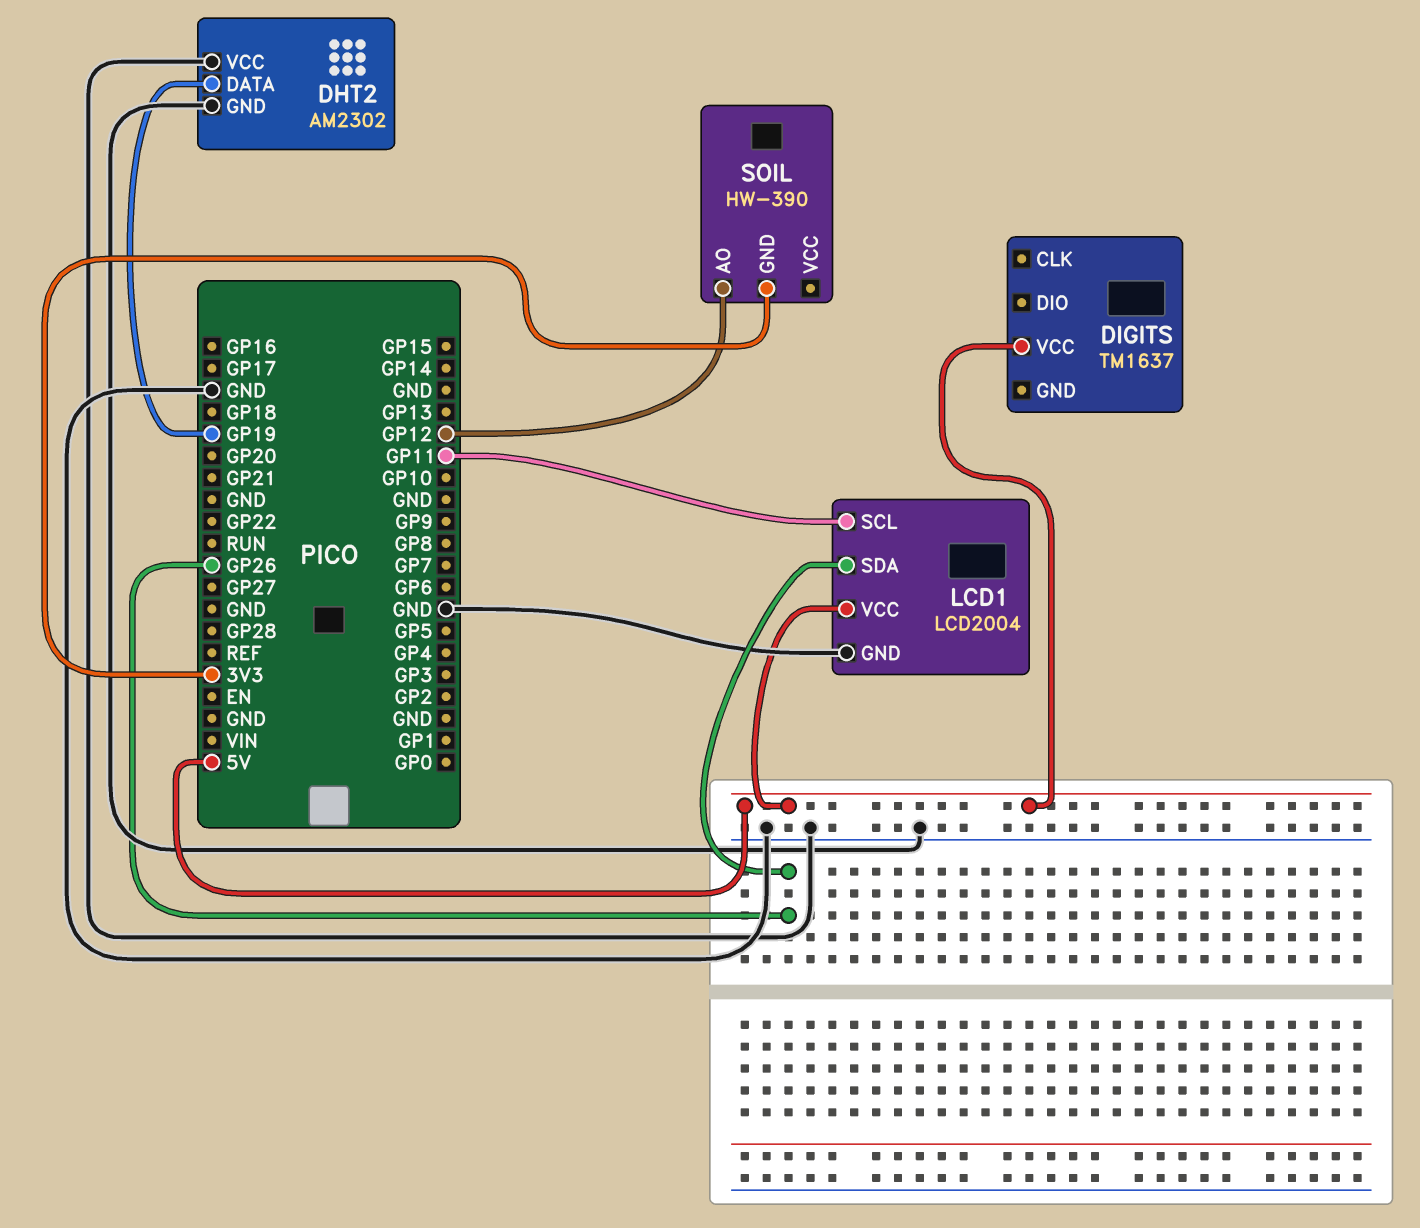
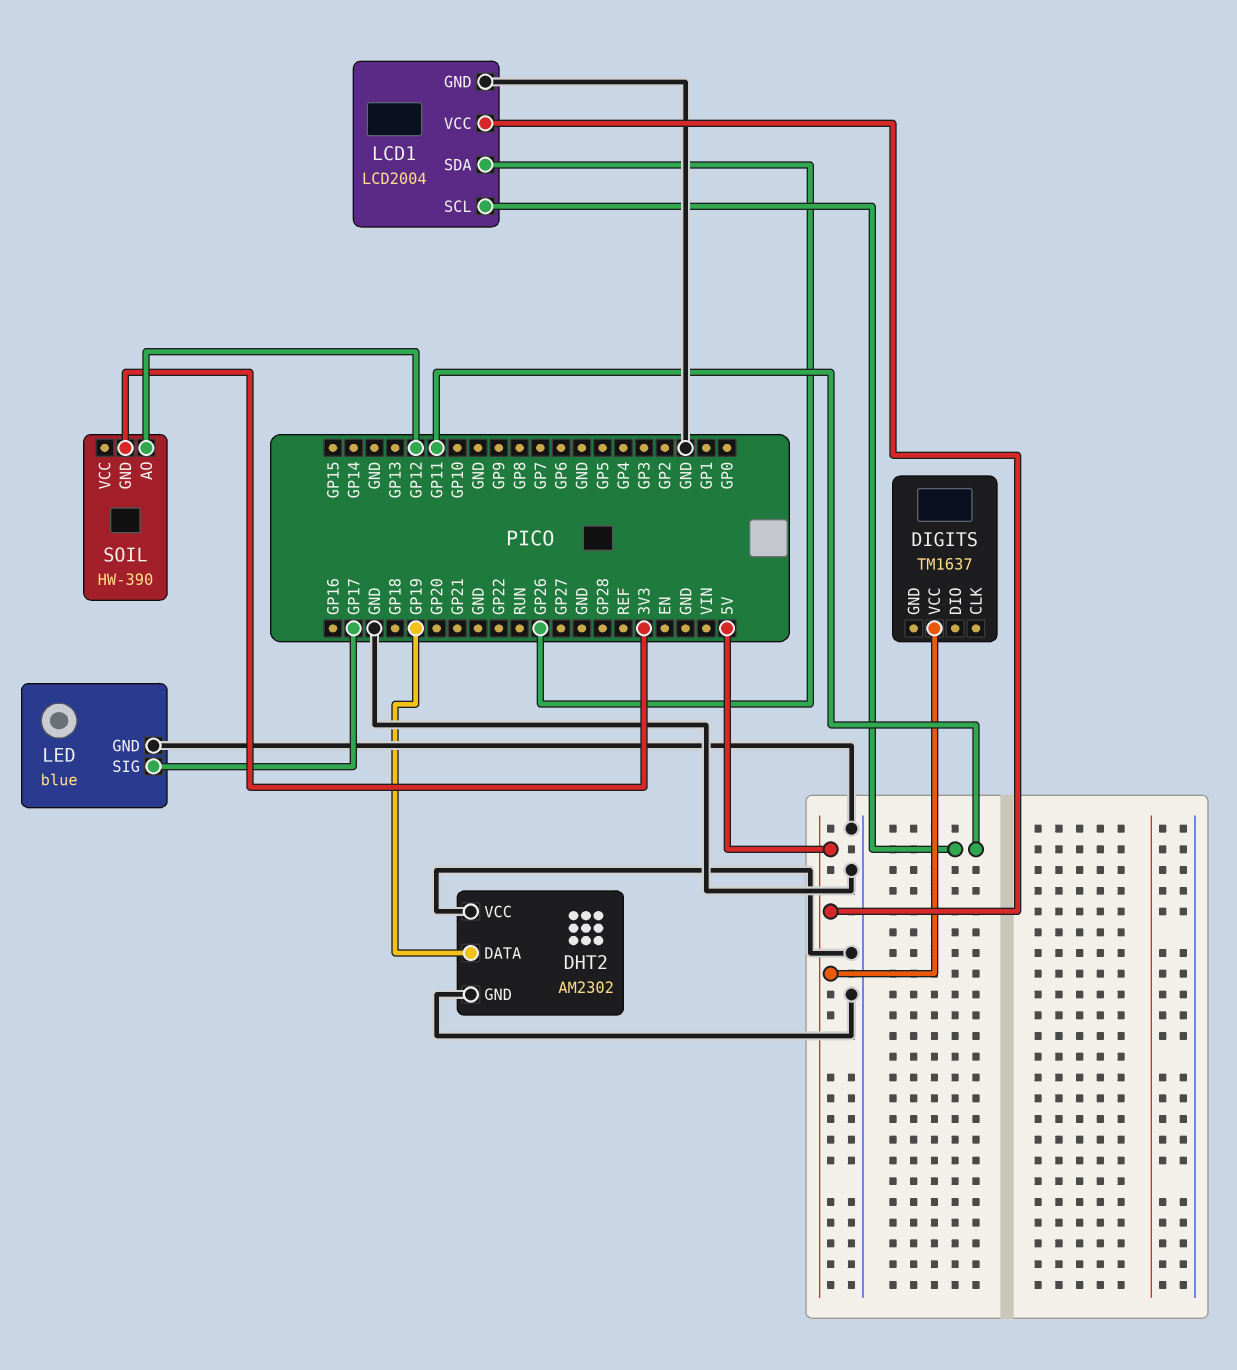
LED: none -> blue
LED pin GND: none -> GND
LED pin SIG: none -> GP17

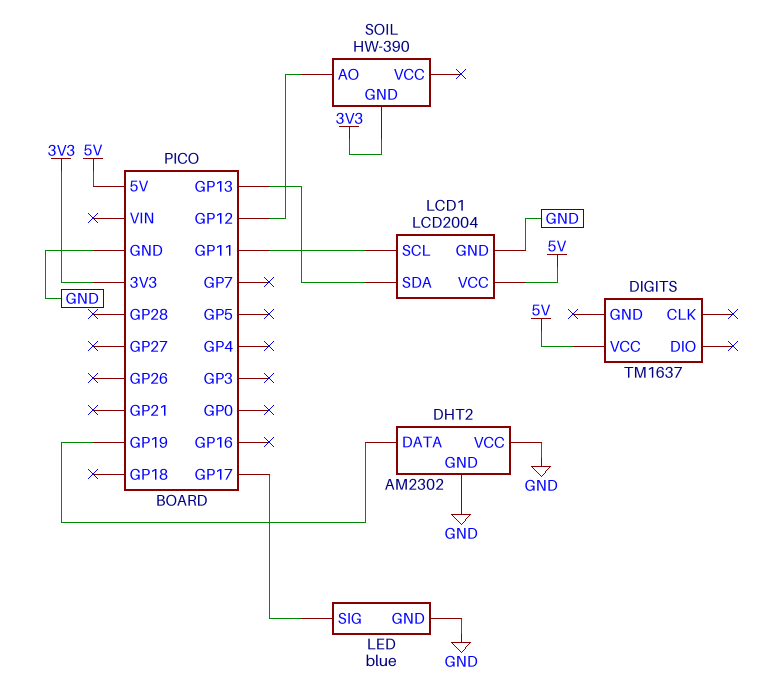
LCD1 pin SDA: GP26 -> GP13

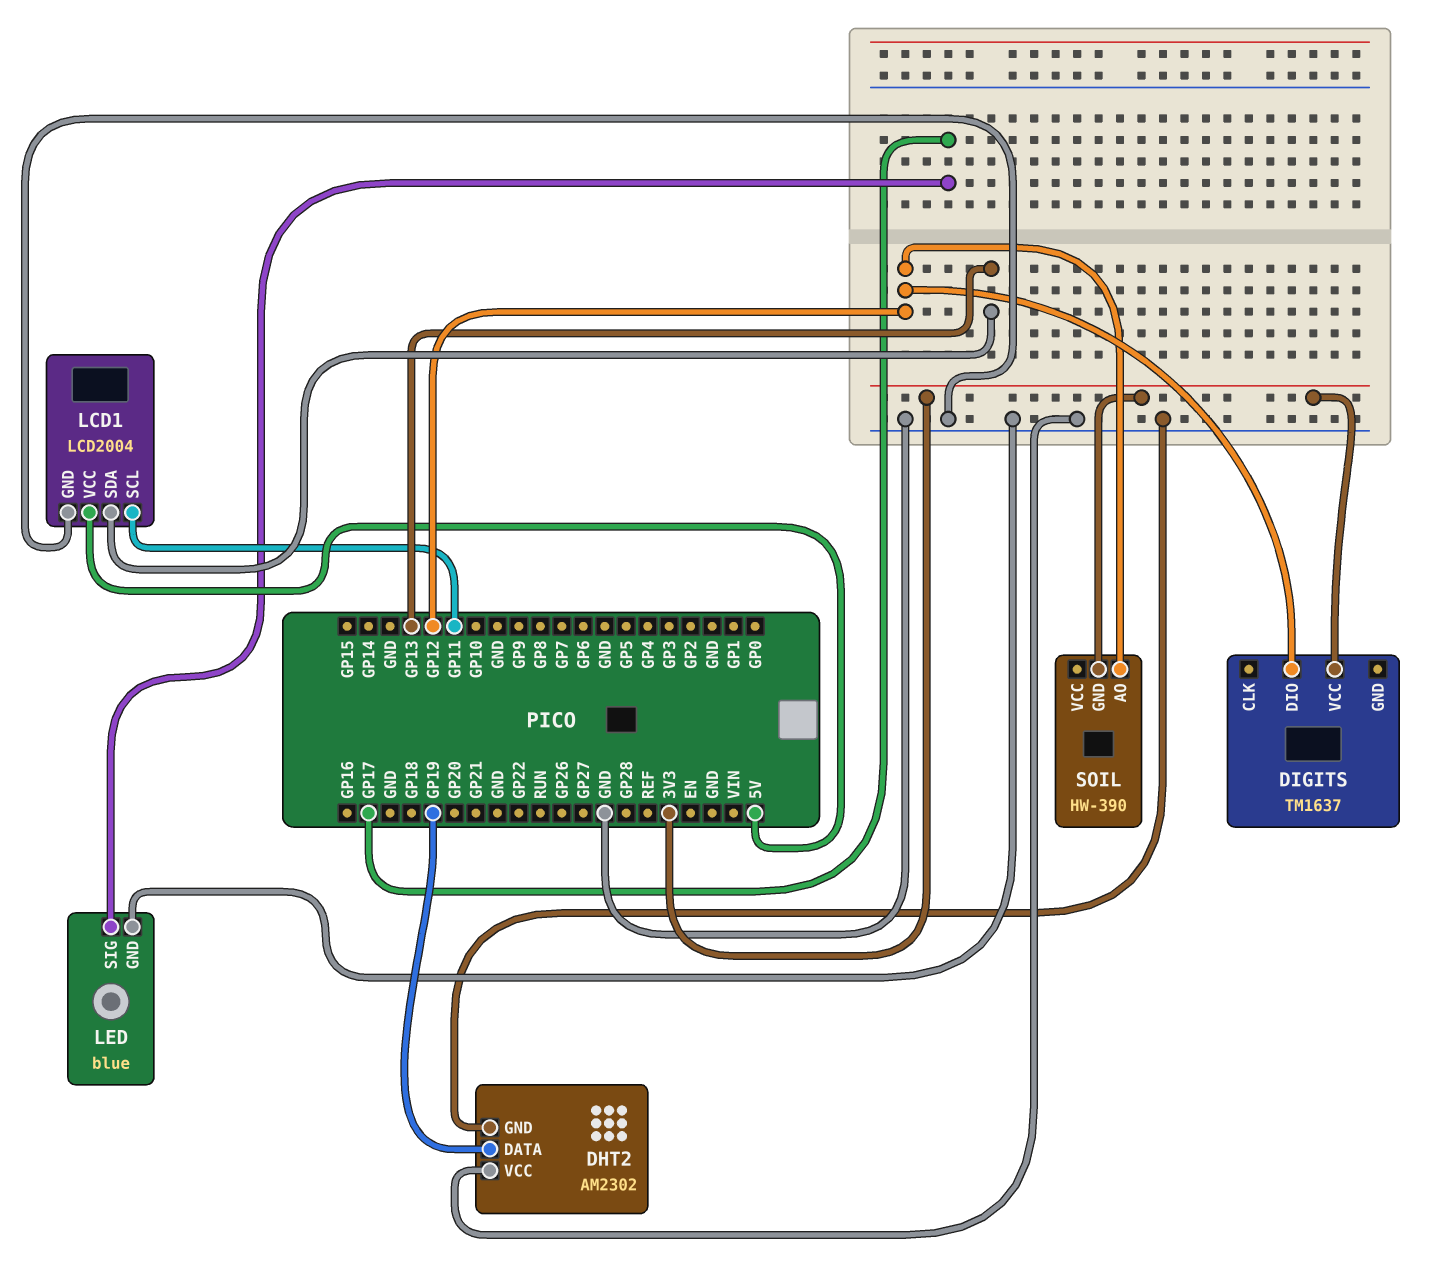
DIGITS pin DIO: none -> GP12
DIGITS pin VCC: 5V -> 3V3

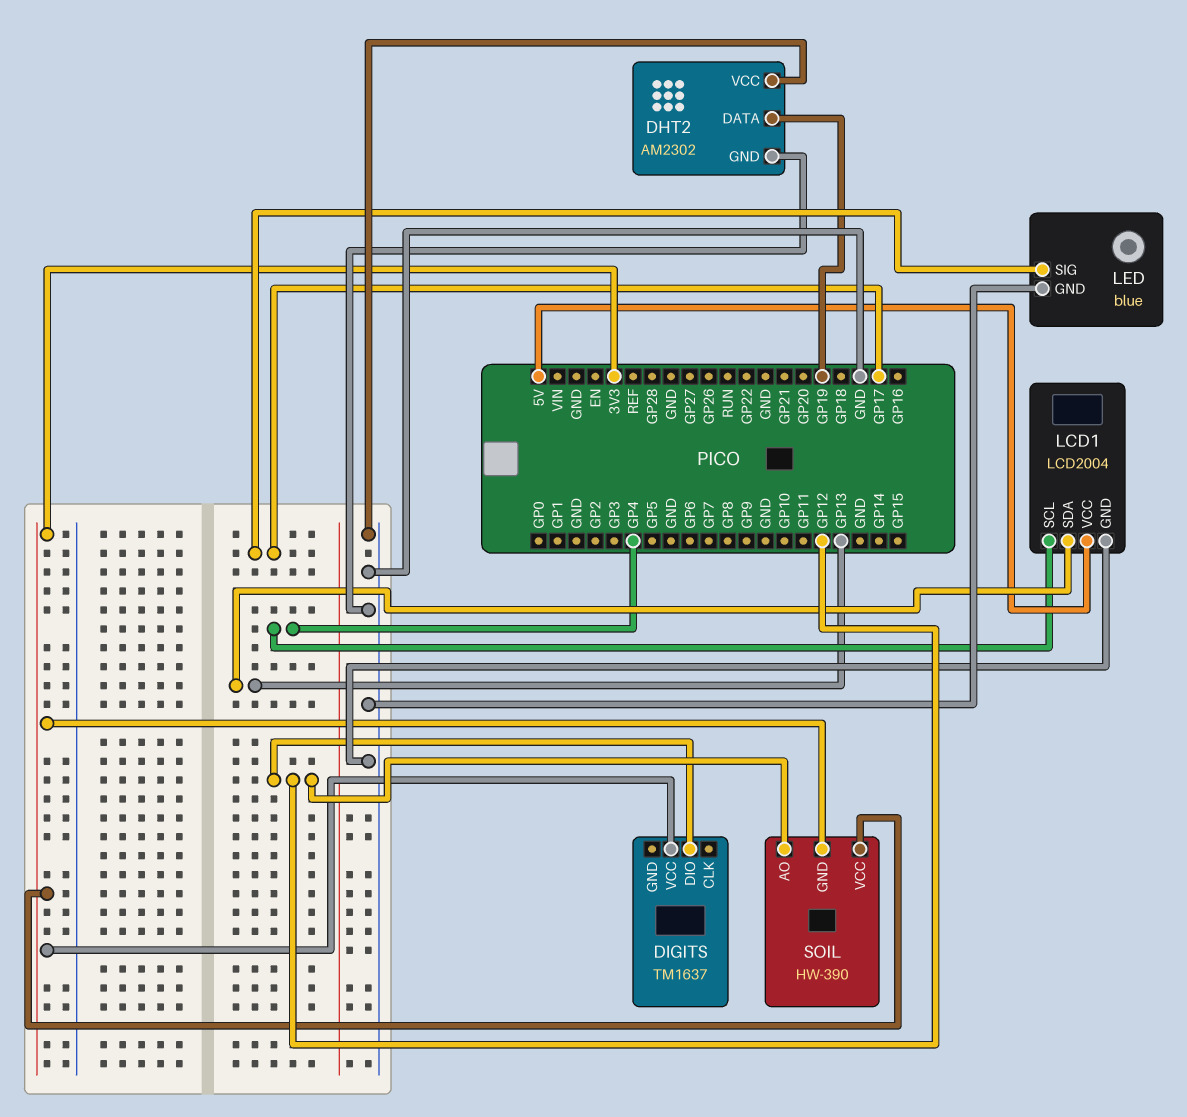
LCD1 pin SCL: GP11 -> GP4
SOIL pin VCC: none -> 3V3

